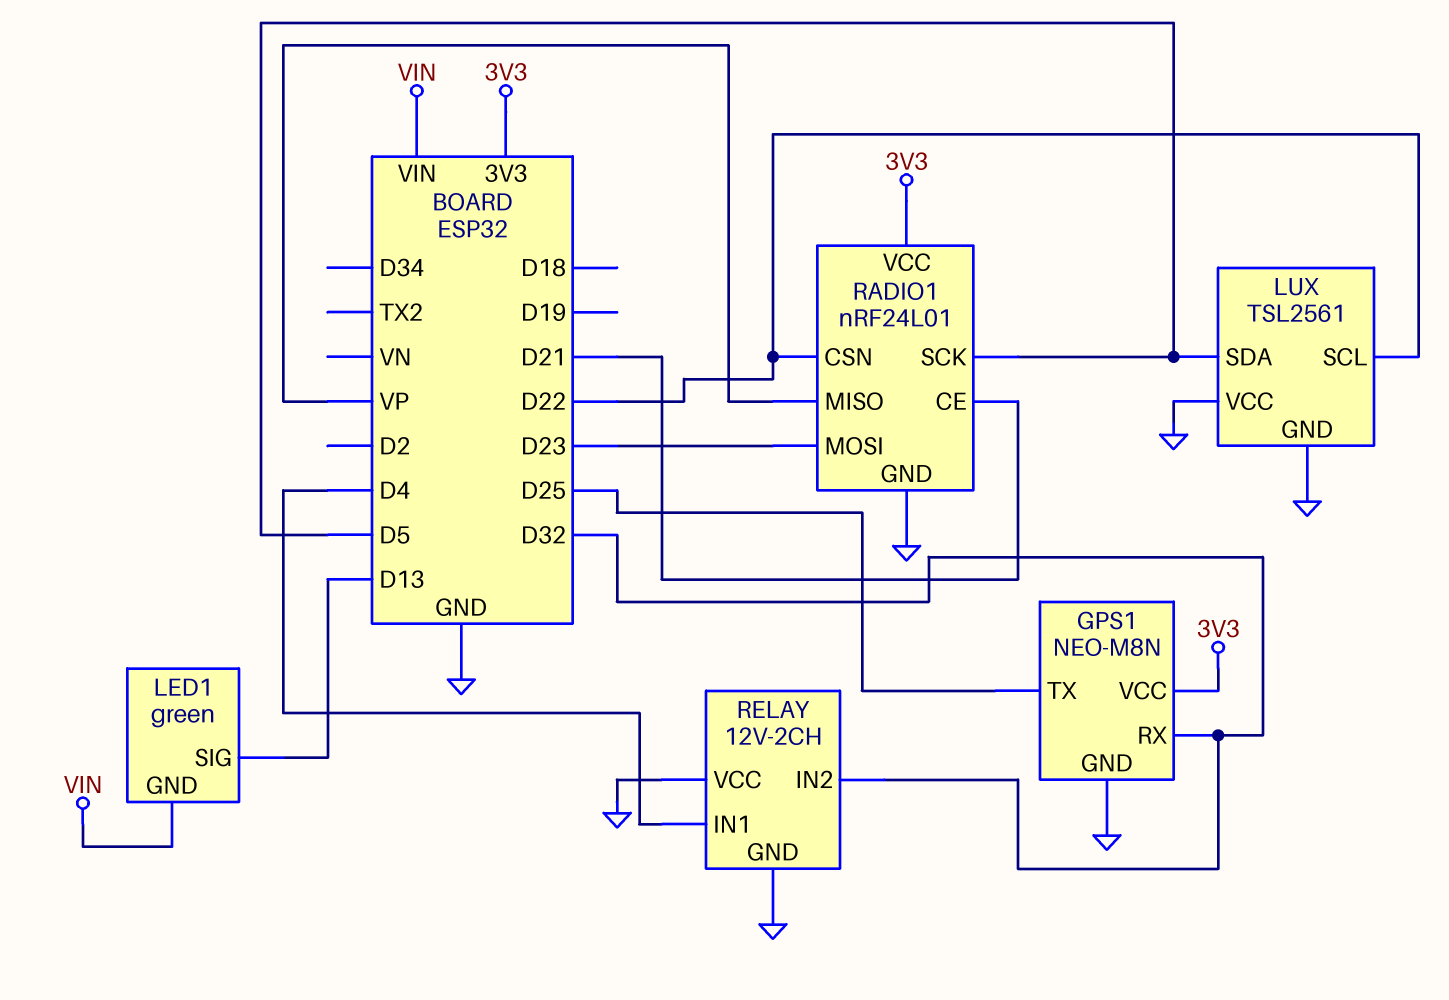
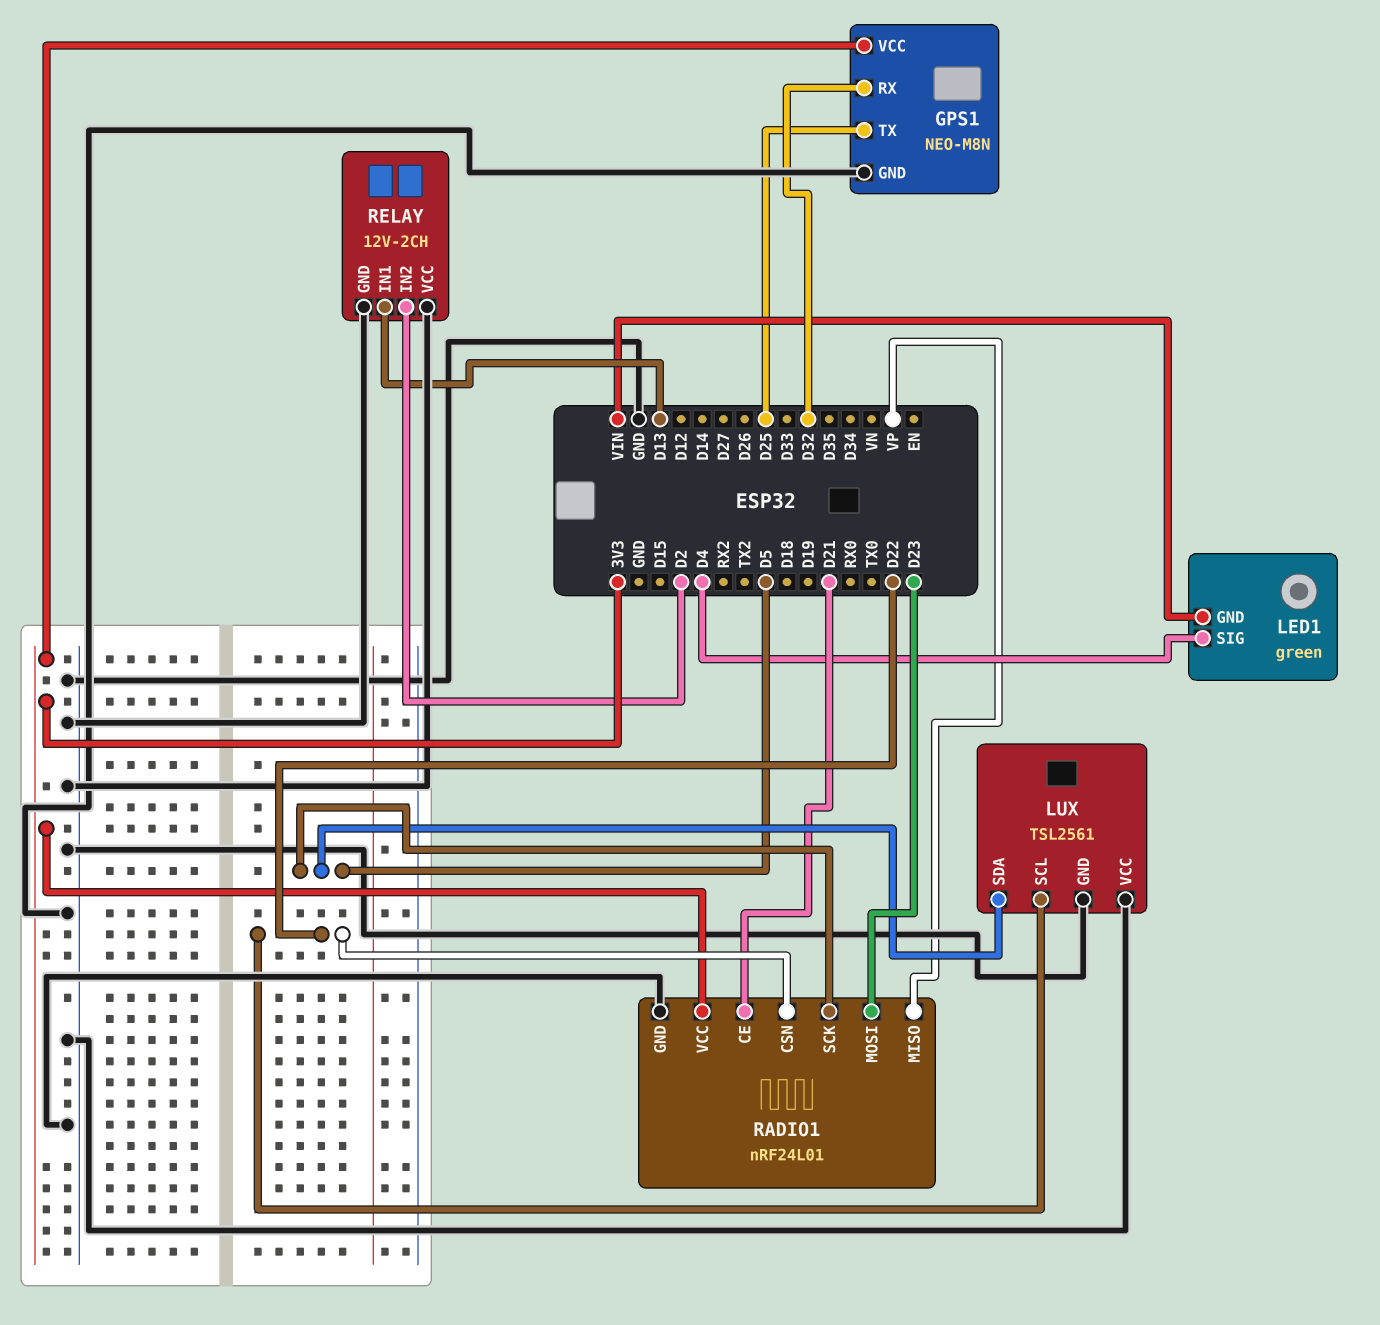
LED1 pin SIG: D13 -> D4
RELAY pin IN1: D4 -> D13
RELAY pin IN2: D32 -> D2

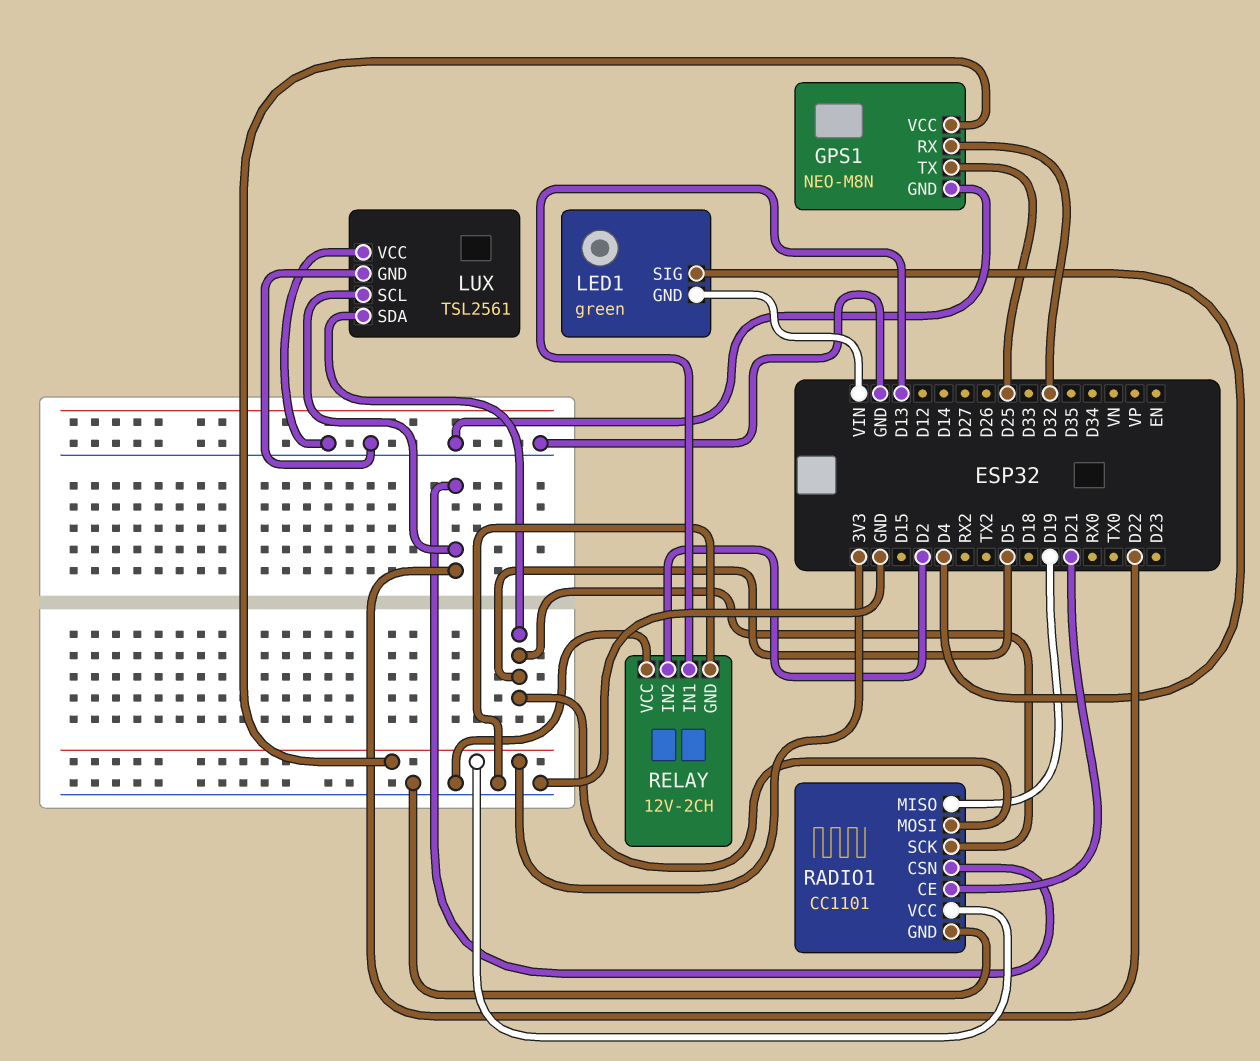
RADIO1: nRF24L01 -> CC1101
RADIO1 pin MISO: VP -> D19
RADIO1 pin MOSI: D23 -> D5

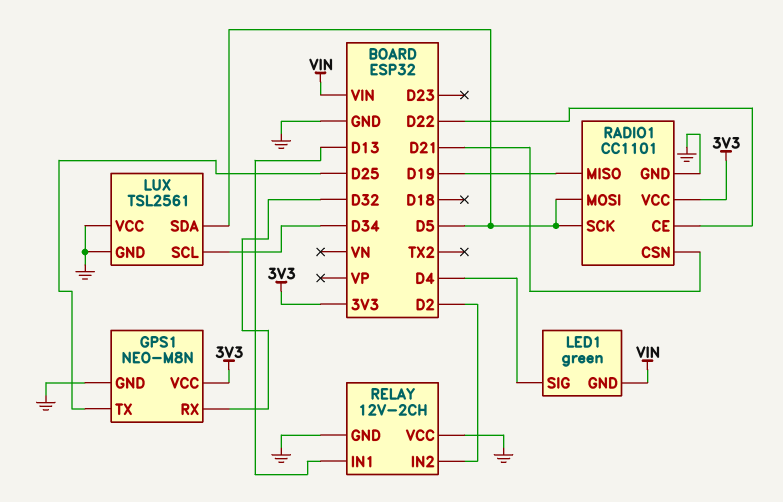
LUX pin SCL: D22 -> D34
RADIO1 pin CE: D21 -> D22
RADIO1 pin CSN: D22 -> D21

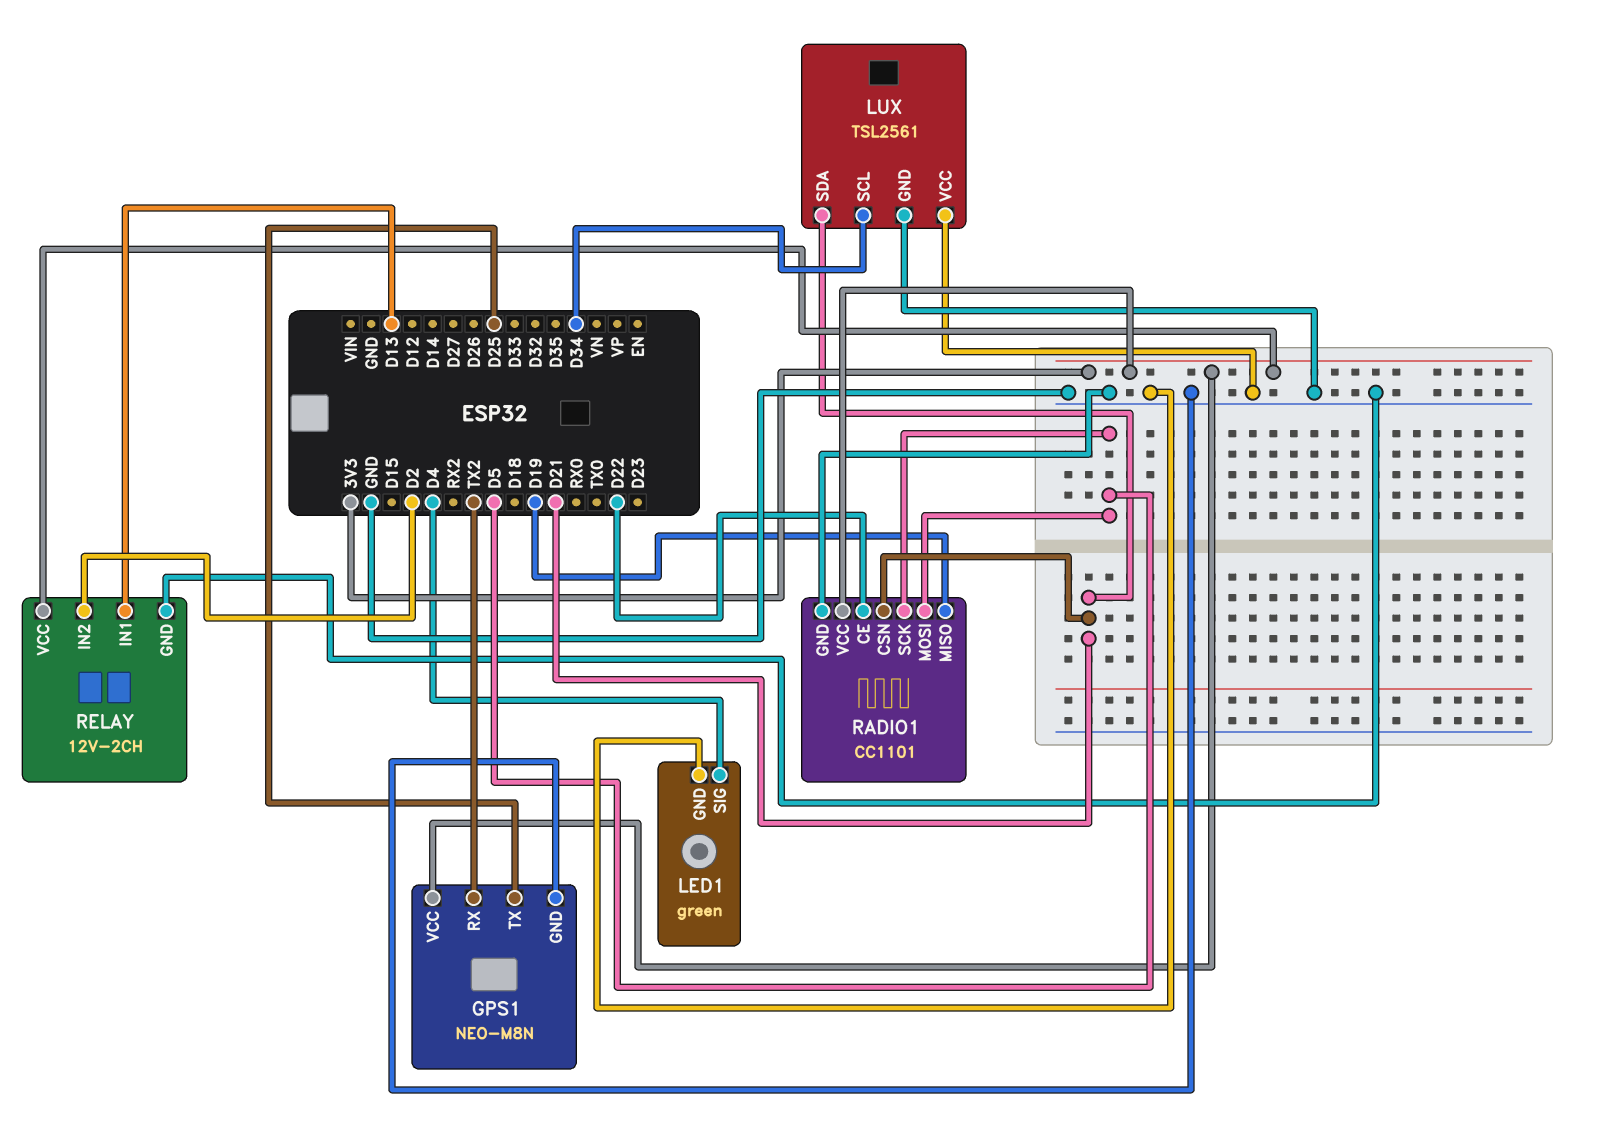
GPS1 pin RX: D32 -> TX2
LED1 pin GND: VIN -> GND
LUX pin SDA: D5 -> D21
RELAY pin VCC: GND -> 3V3

